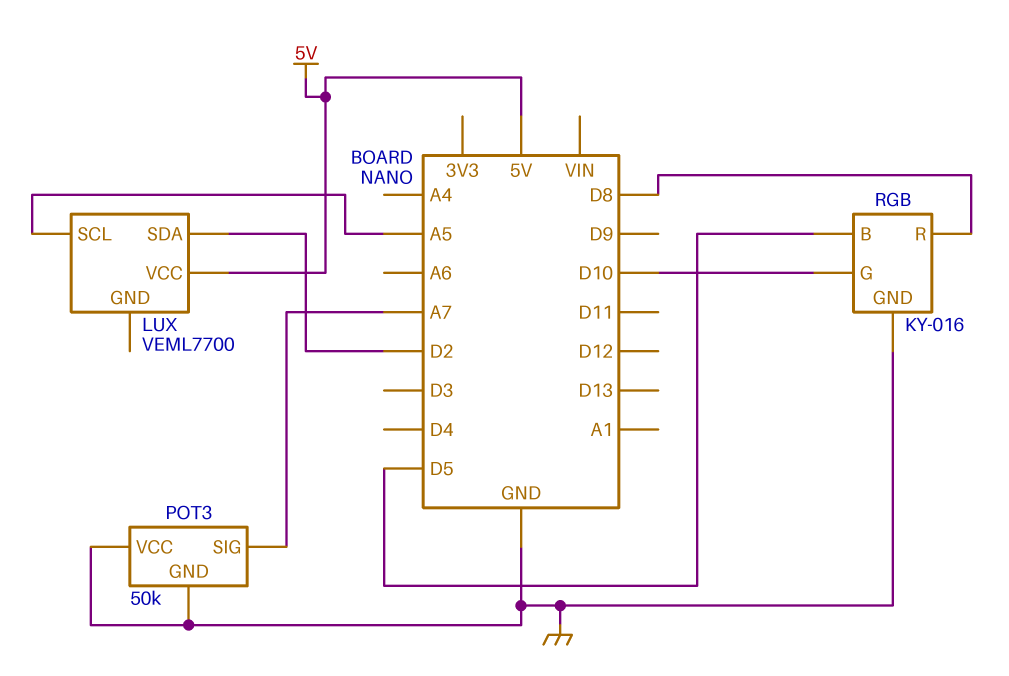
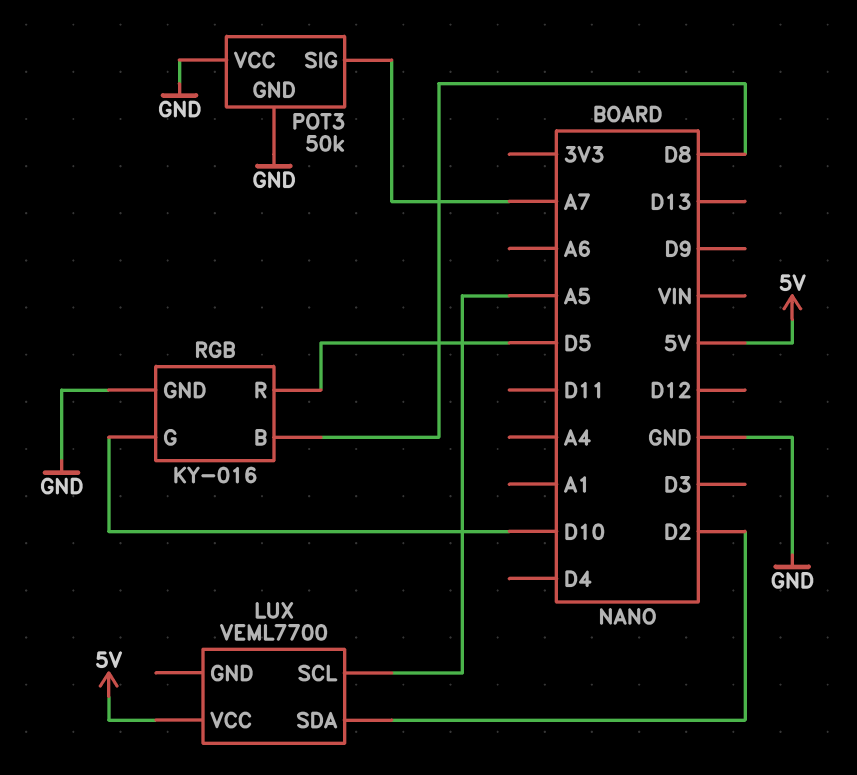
RGB pin B: D5 -> D8
RGB pin R: D8 -> D5

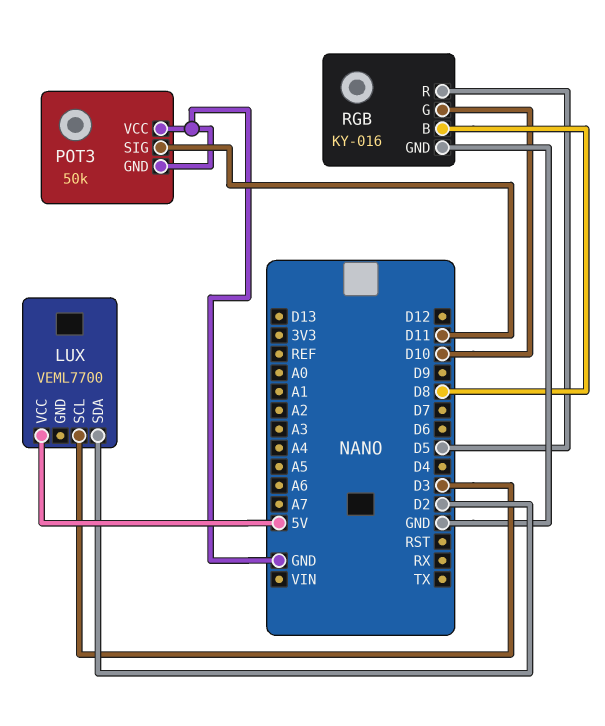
LUX pin SCL: A5 -> D3
POT3 pin SIG: A7 -> D11

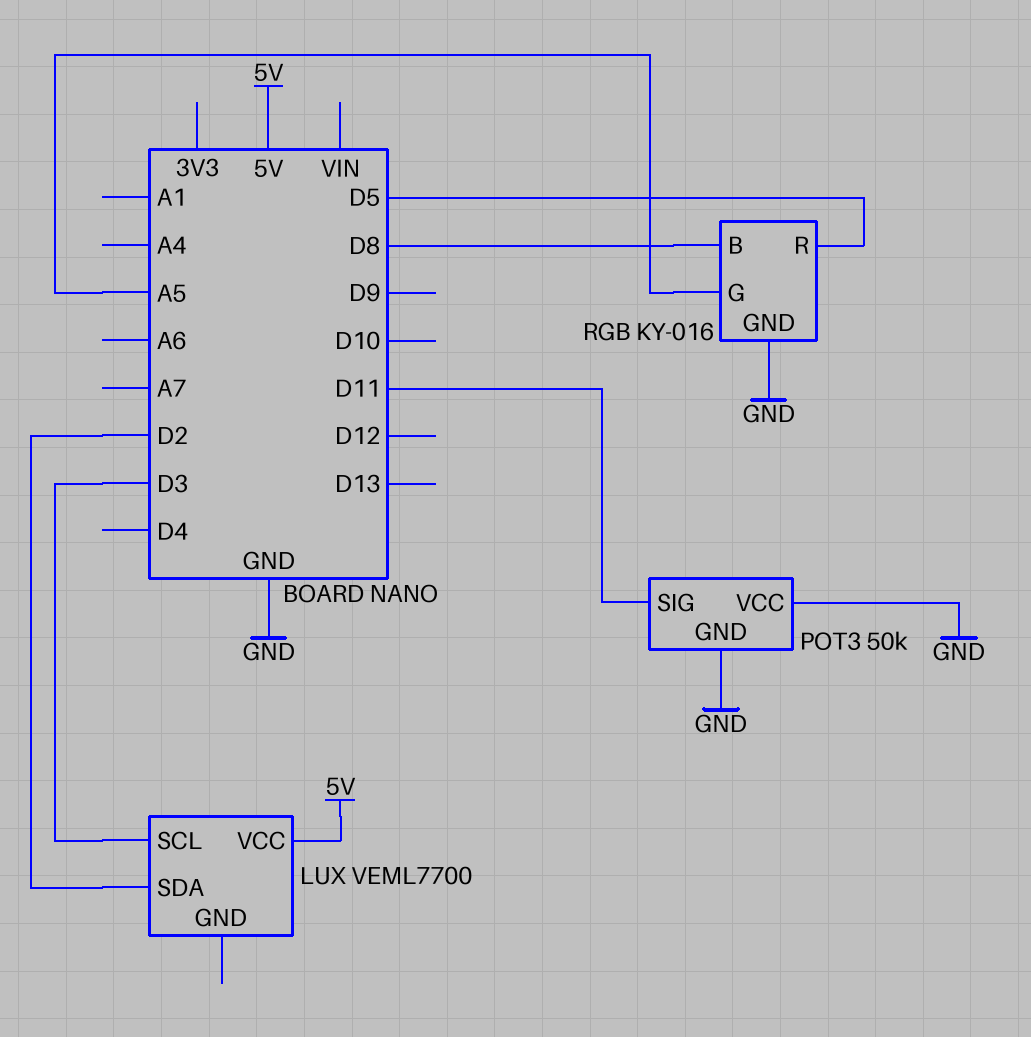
RGB pin G: D10 -> A5

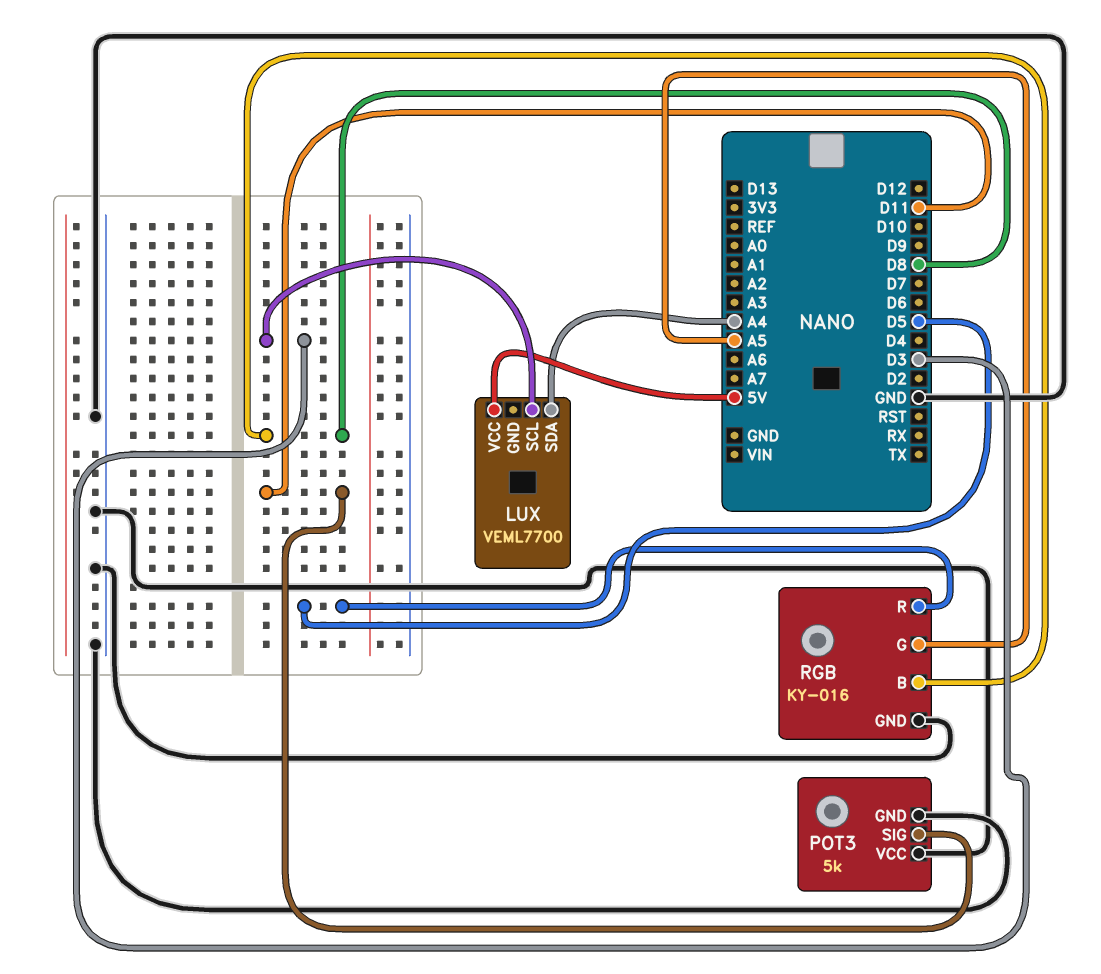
LUX pin SDA: D2 -> A4
POT3: 50k -> 5k

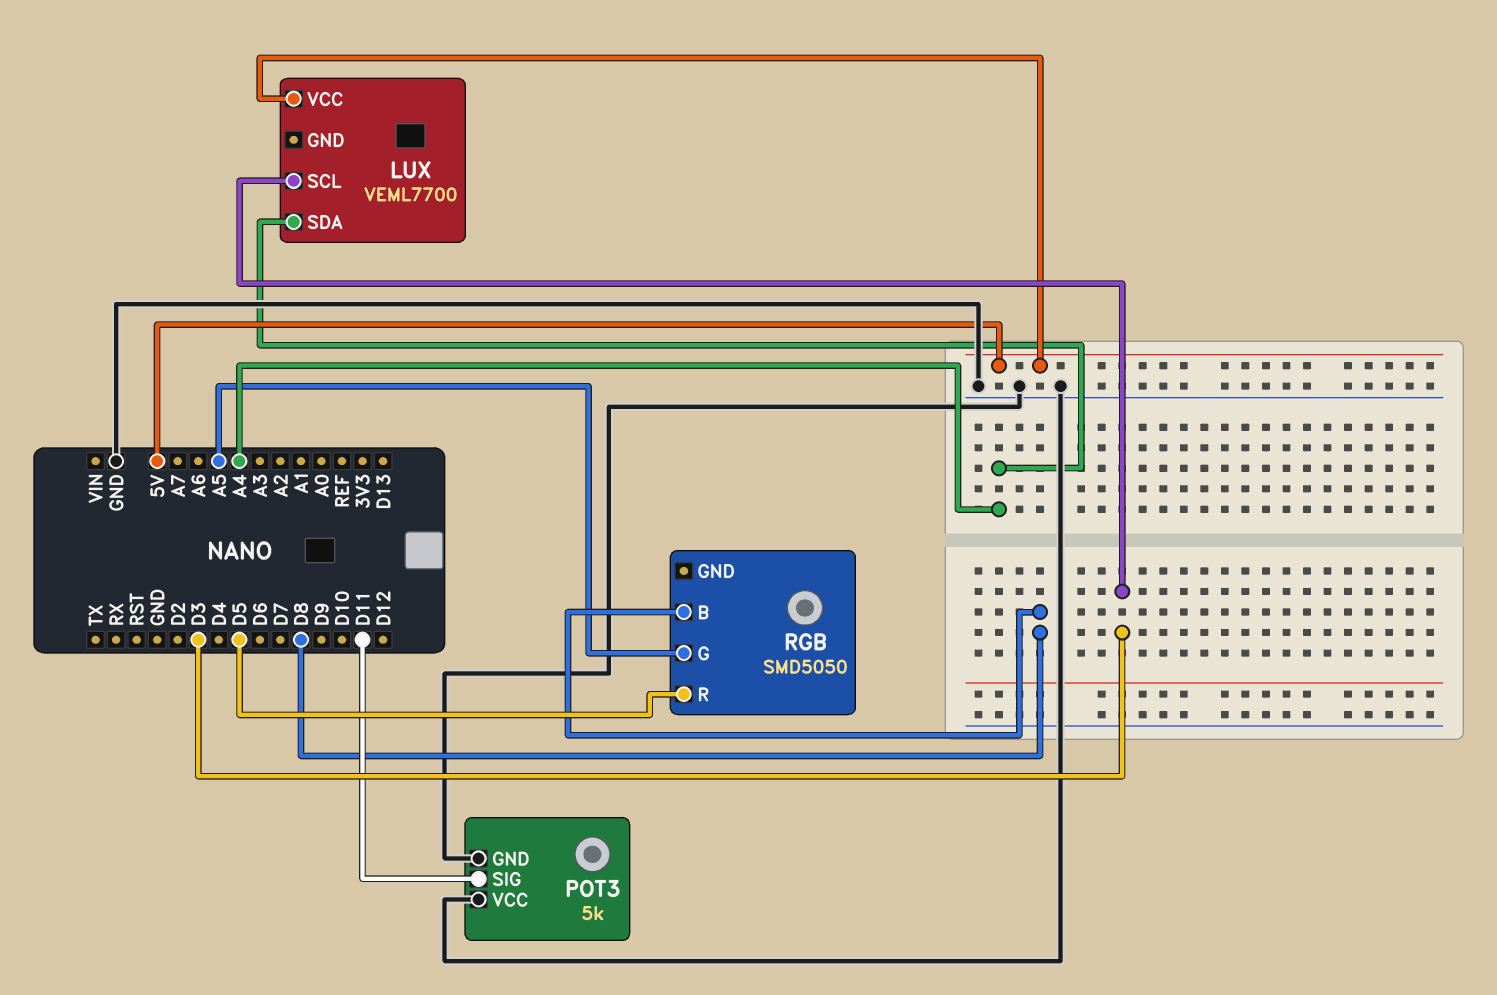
RGB: KY-016 -> SMD5050
RGB pin GND: GND -> none

